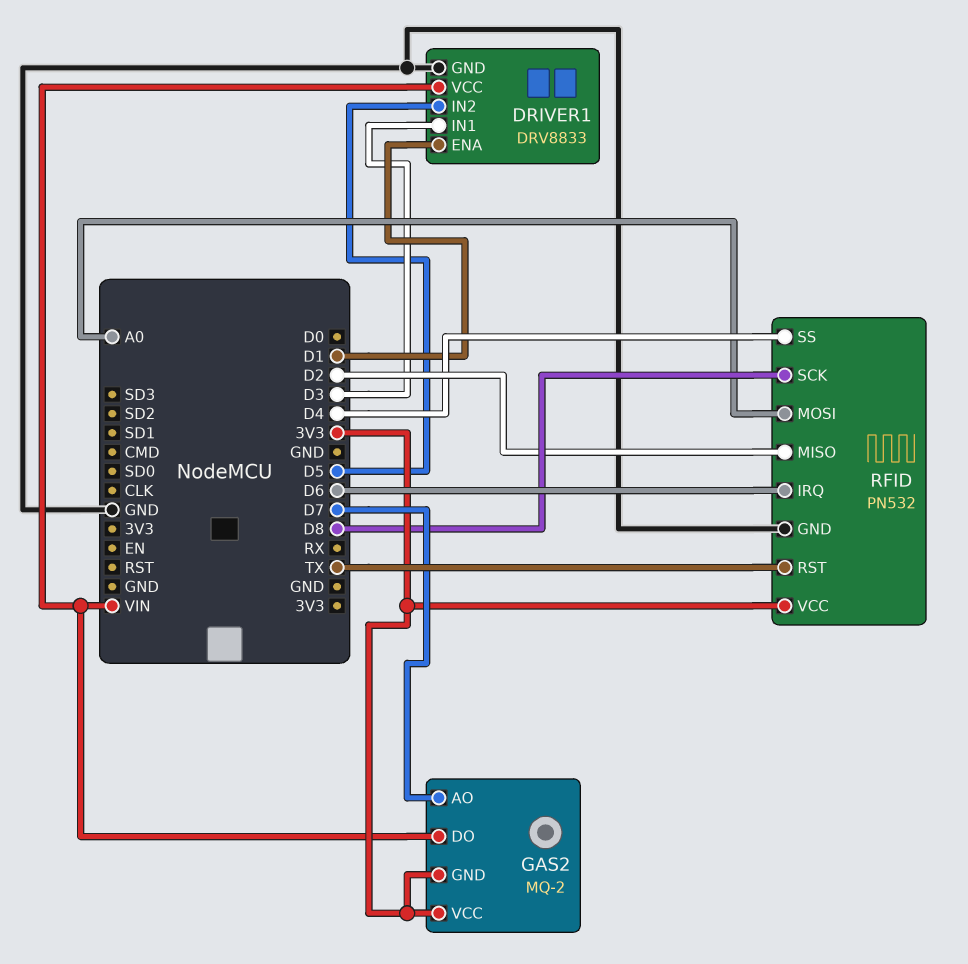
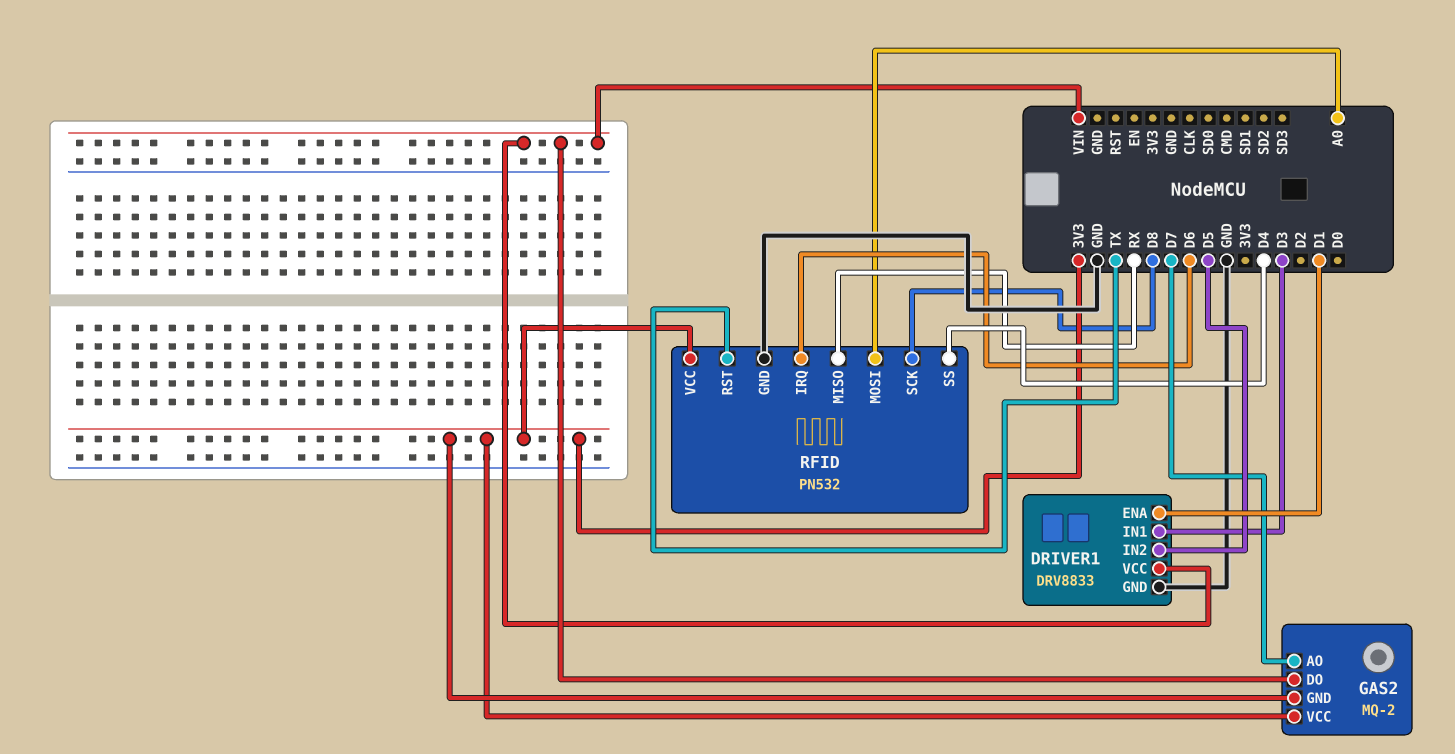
RFID pin MISO: D2 -> RX

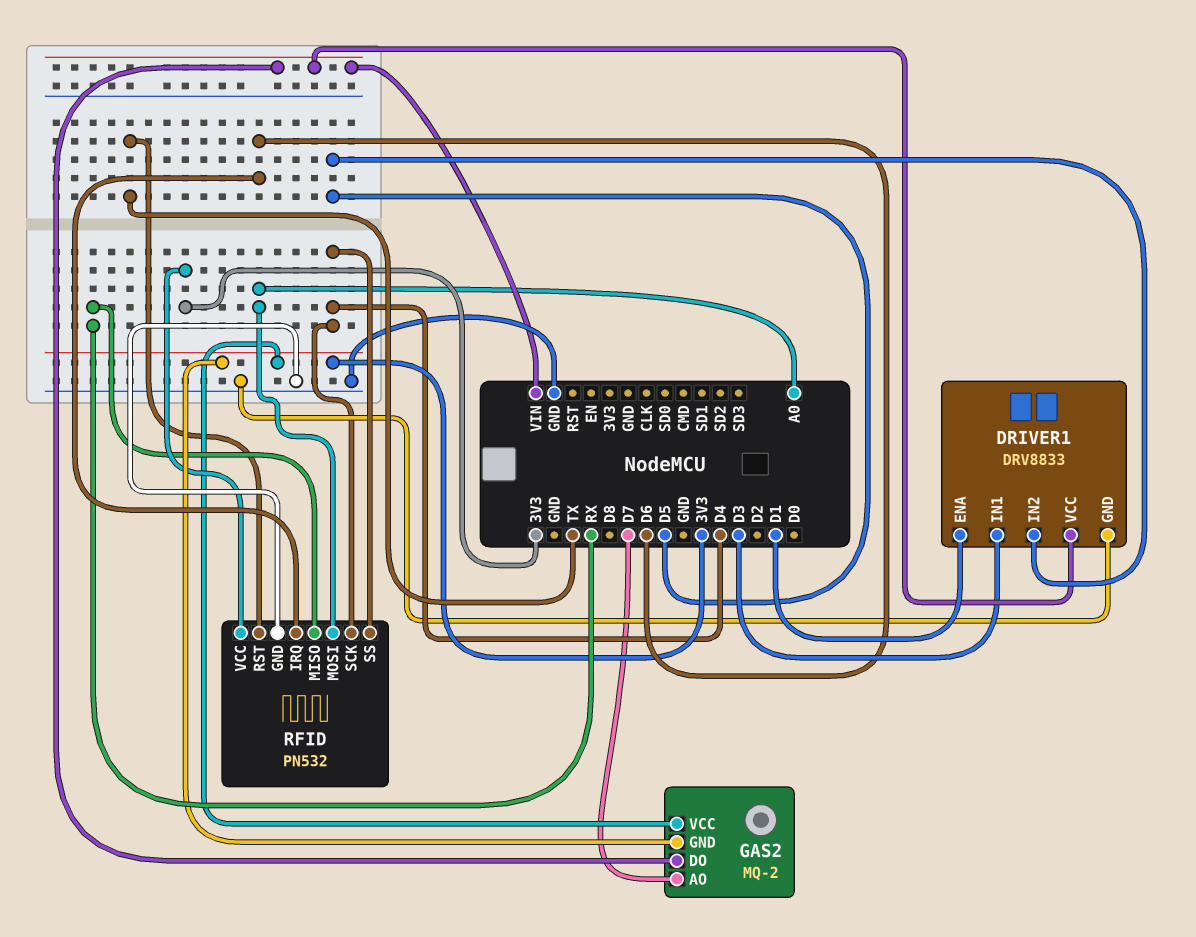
RFID pin SCK: D8 -> D4

